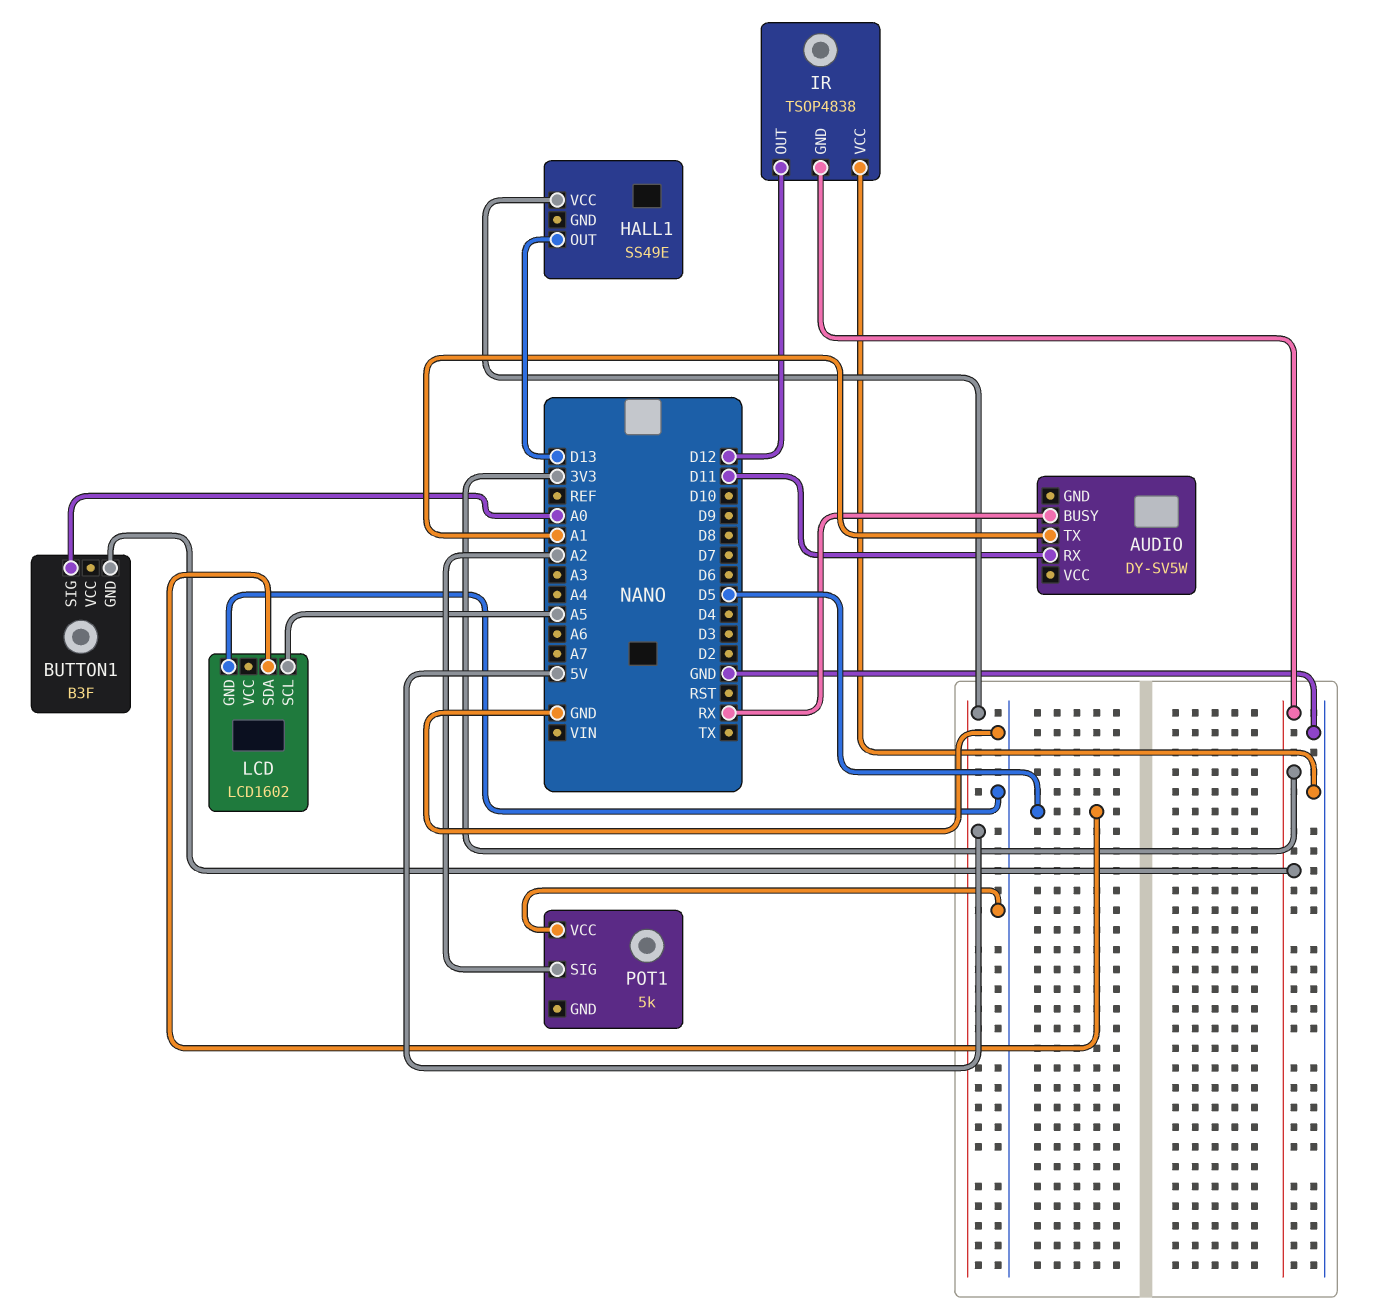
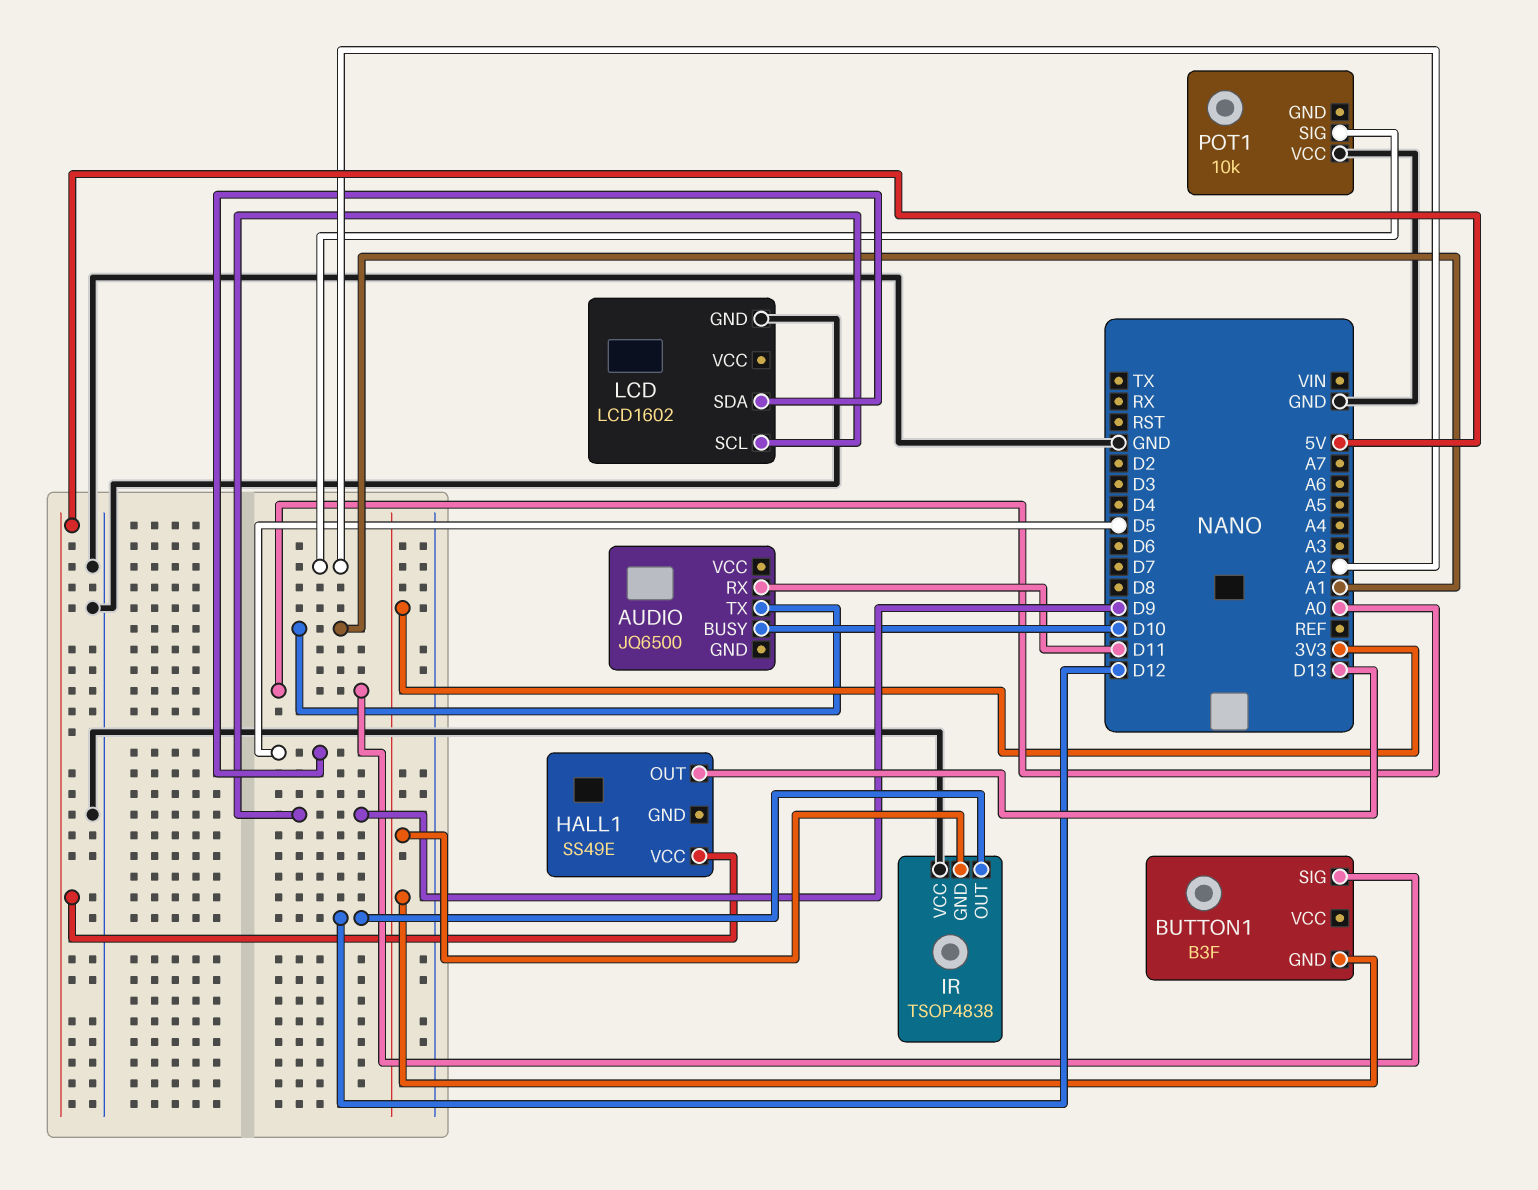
AUDIO: DY-SV5W -> JQ6500
AUDIO pin BUSY: RX -> D10
LCD pin SCL: A5 -> D9
POT1: 5k -> 10k

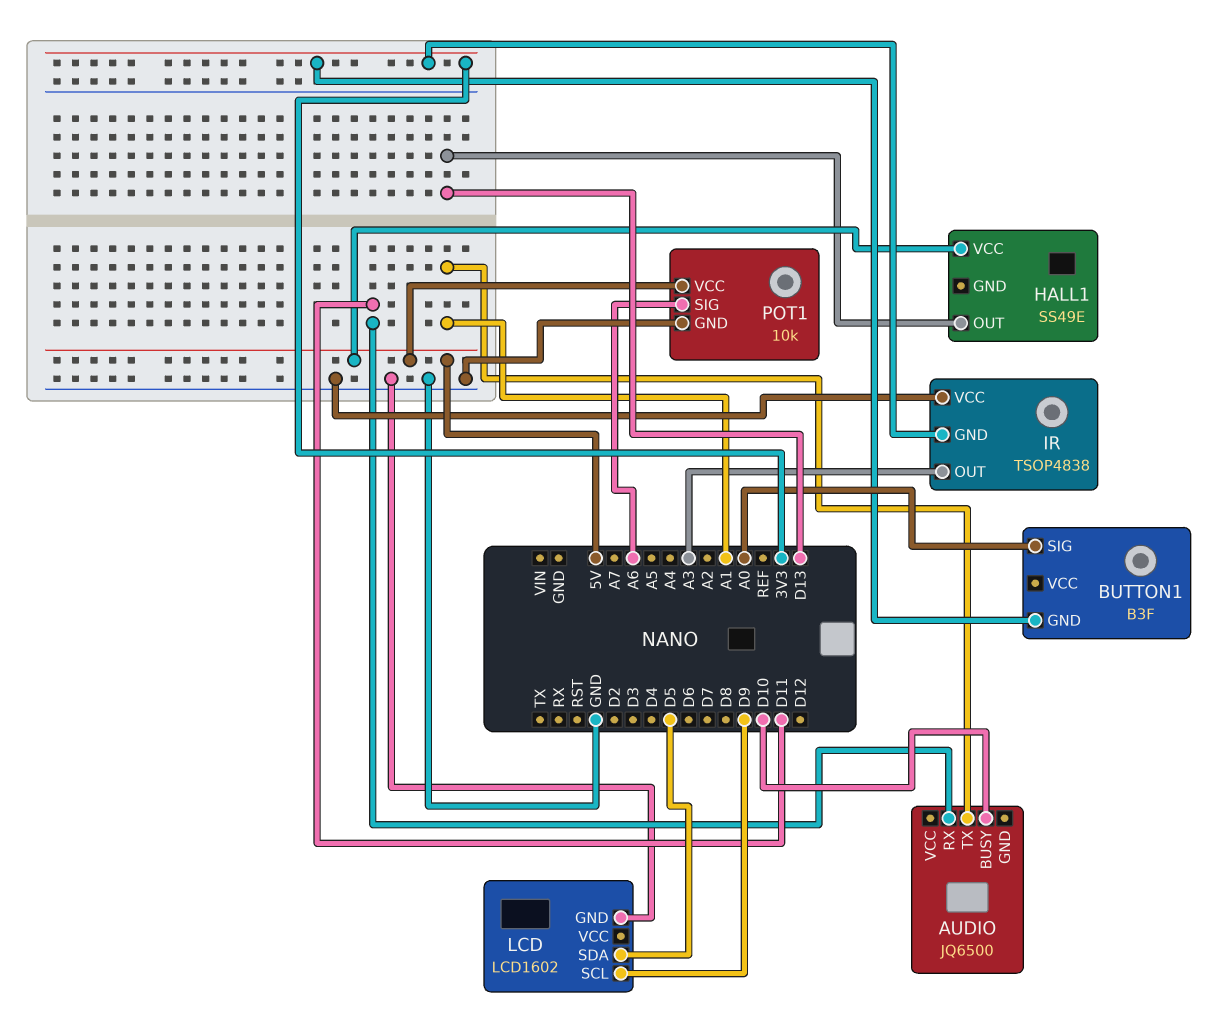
IR pin OUT: D12 -> A3
POT1 pin GND: none -> GND
POT1 pin SIG: A2 -> A6
POT1 pin VCC: GND -> 5V

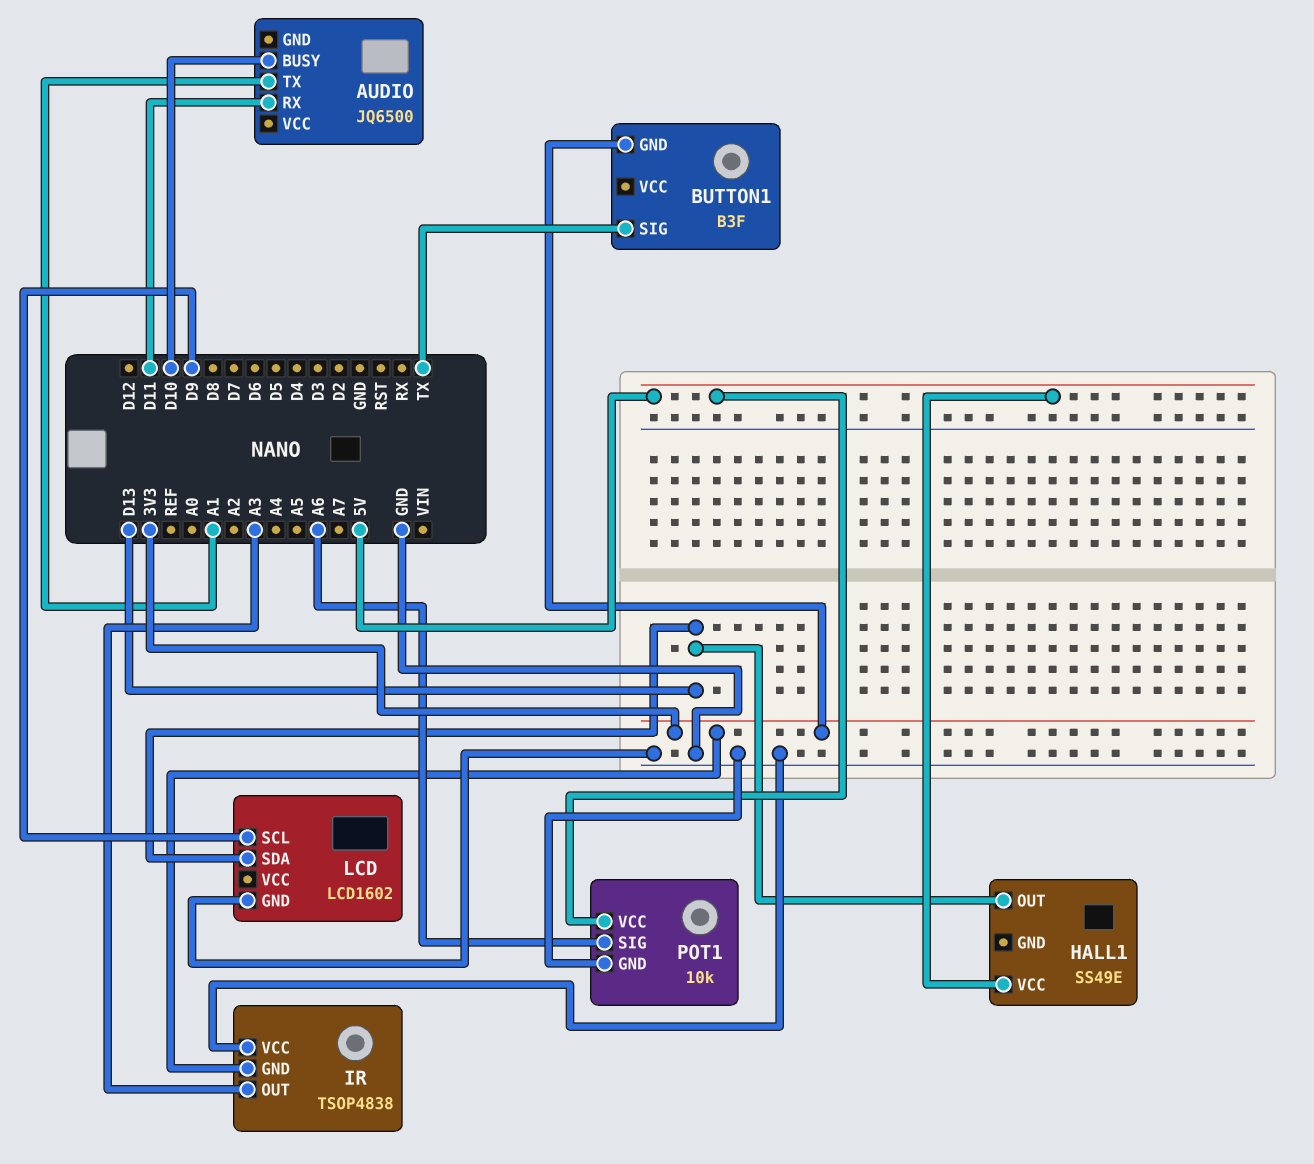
BUTTON1 pin SIG: A0 -> TX
LCD pin SDA: D5 -> D13

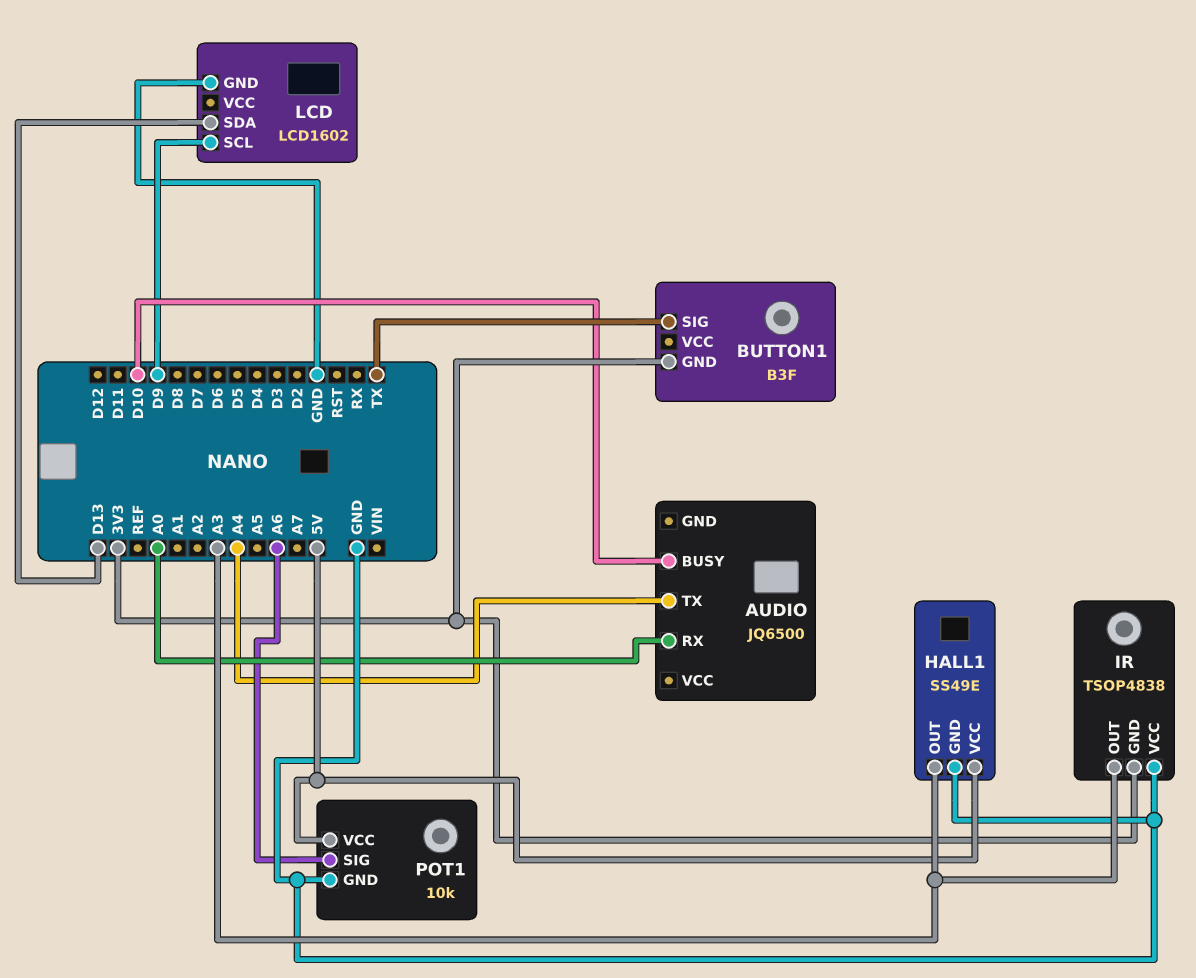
AUDIO pin RX: D11 -> A0
AUDIO pin TX: A1 -> A4
HALL1 pin GND: none -> GND
HALL1 pin OUT: D13 -> A3

